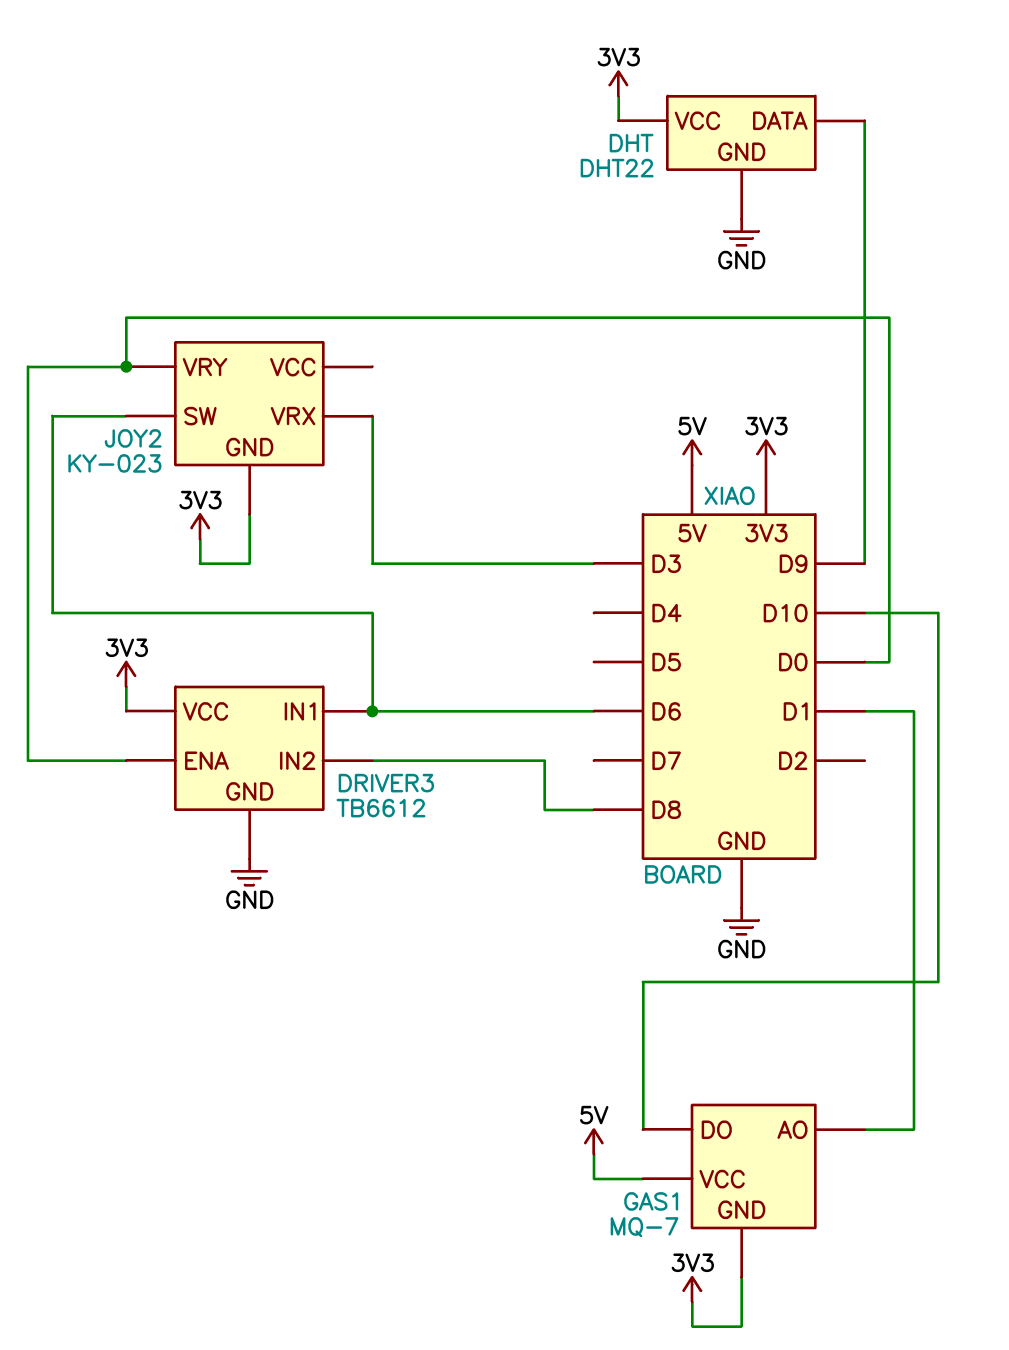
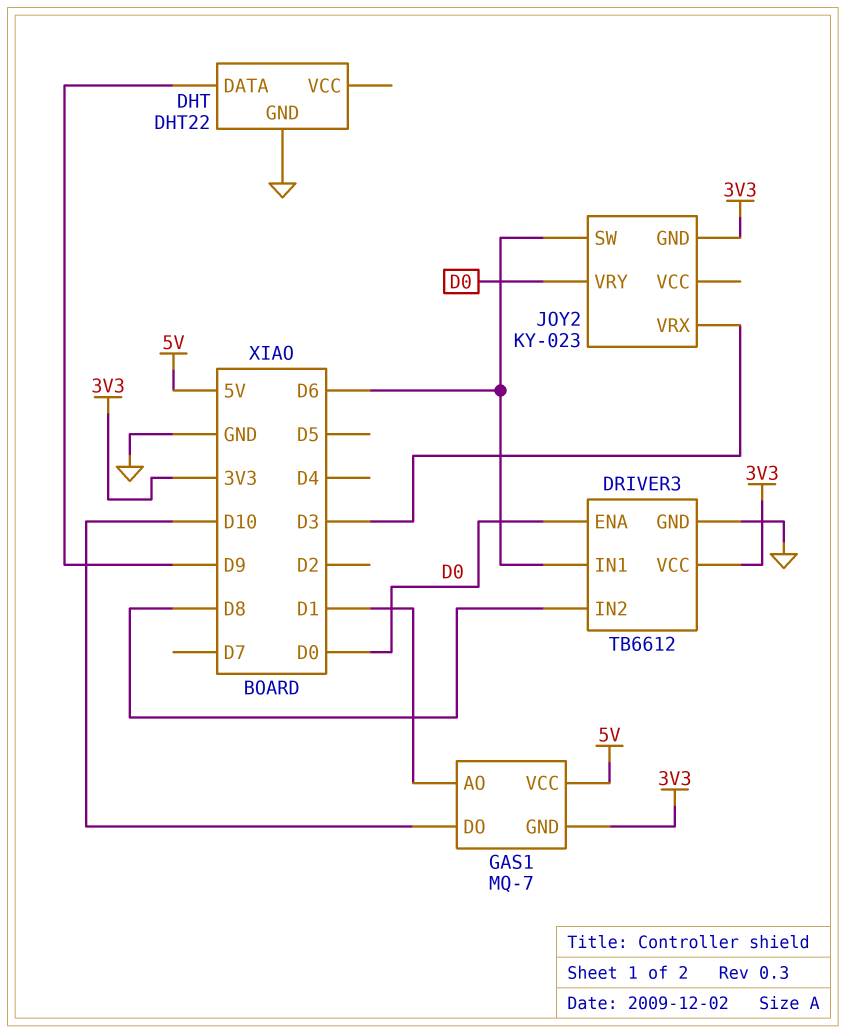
DHT pin VCC: 3V3 -> none

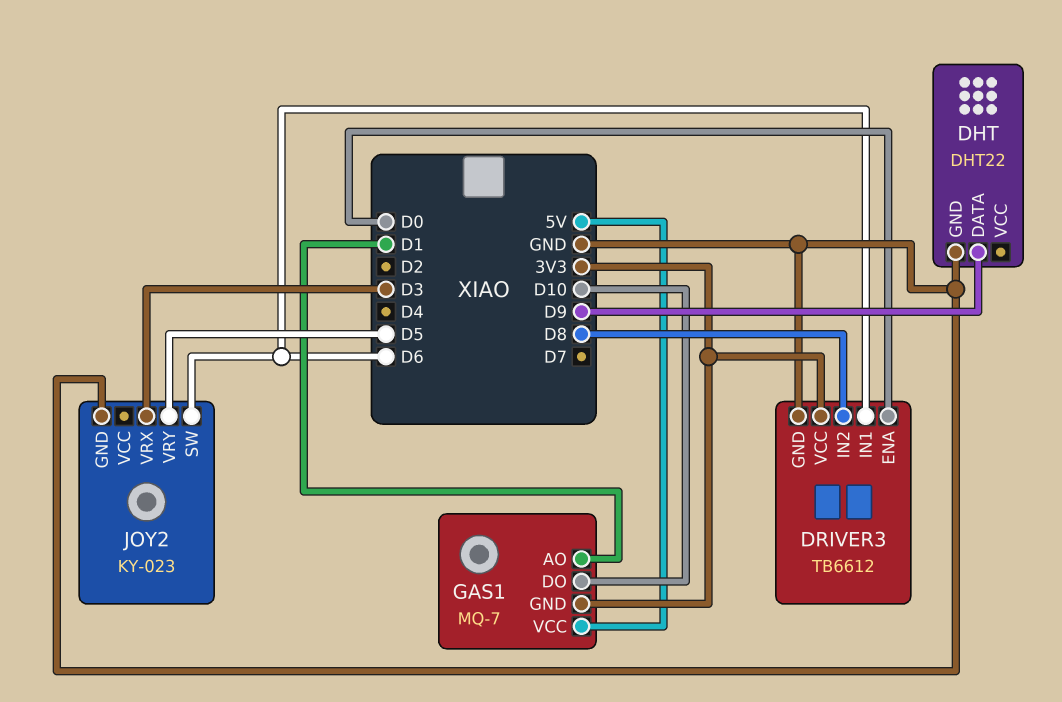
JOY2 pin GND: 3V3 -> GND
JOY2 pin VRY: D0 -> D5

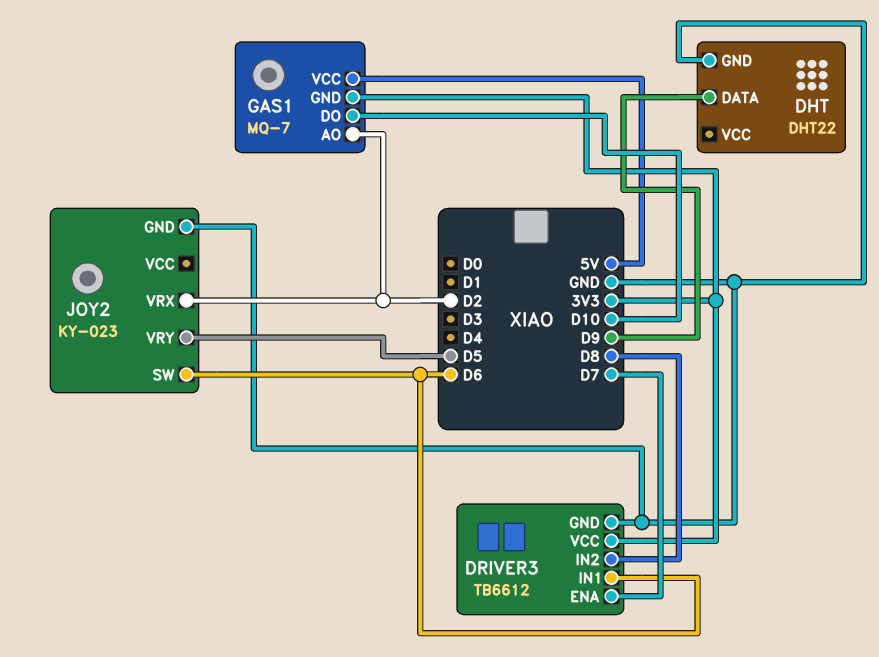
DRIVER3 pin ENA: D0 -> D7
GAS1 pin AO: D1 -> D2
JOY2 pin VRX: D3 -> D2

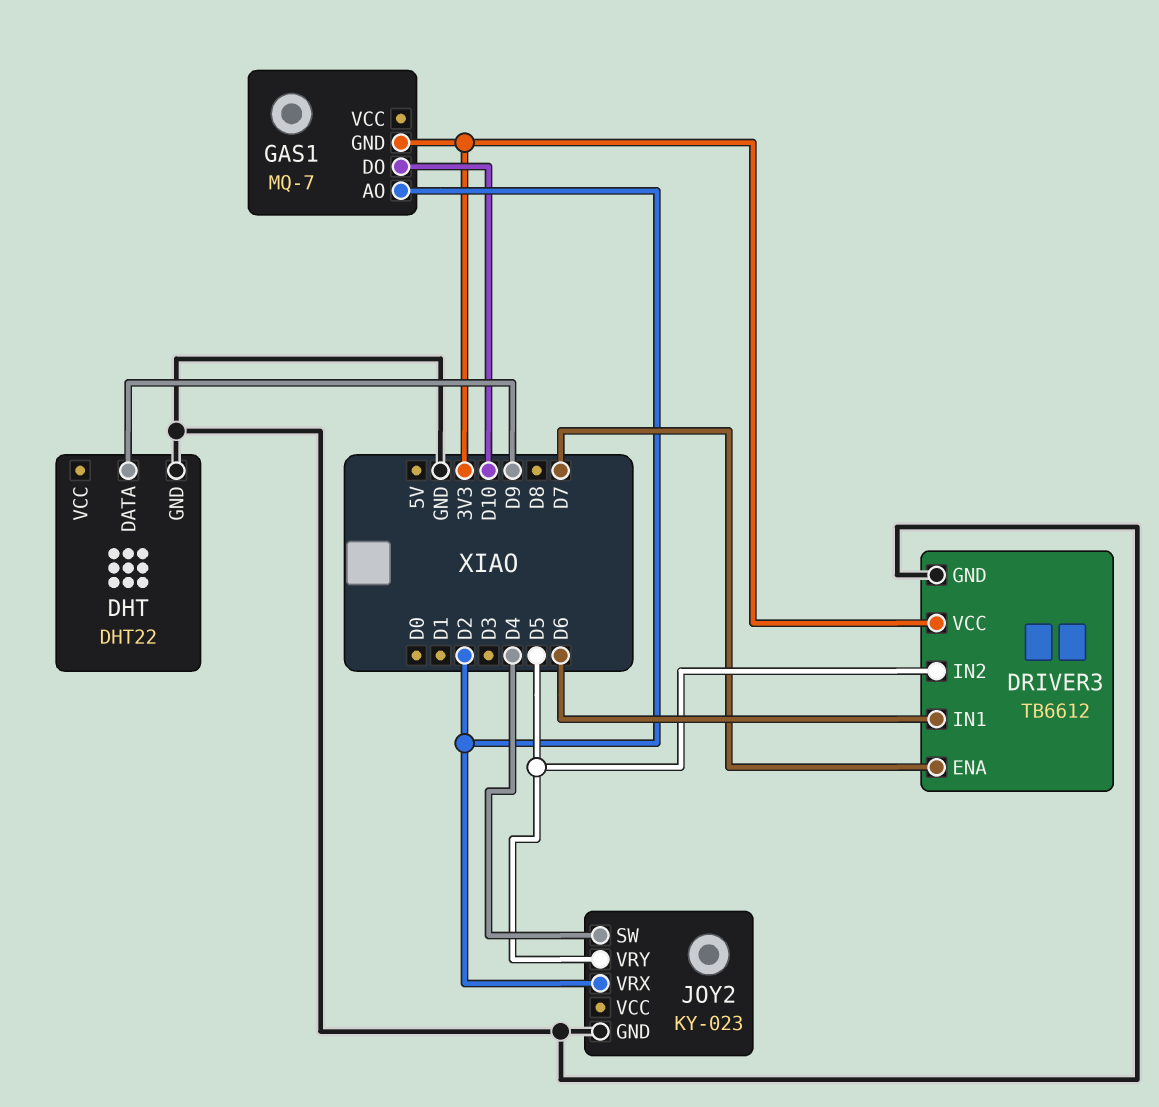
DRIVER3 pin IN2: D8 -> D5
GAS1 pin VCC: 5V -> none
JOY2 pin SW: D6 -> D4

